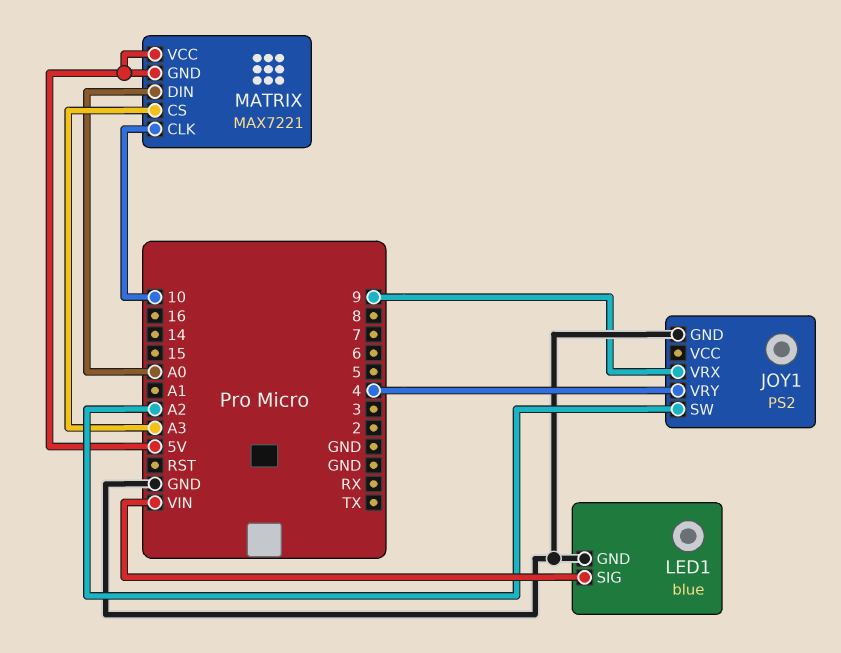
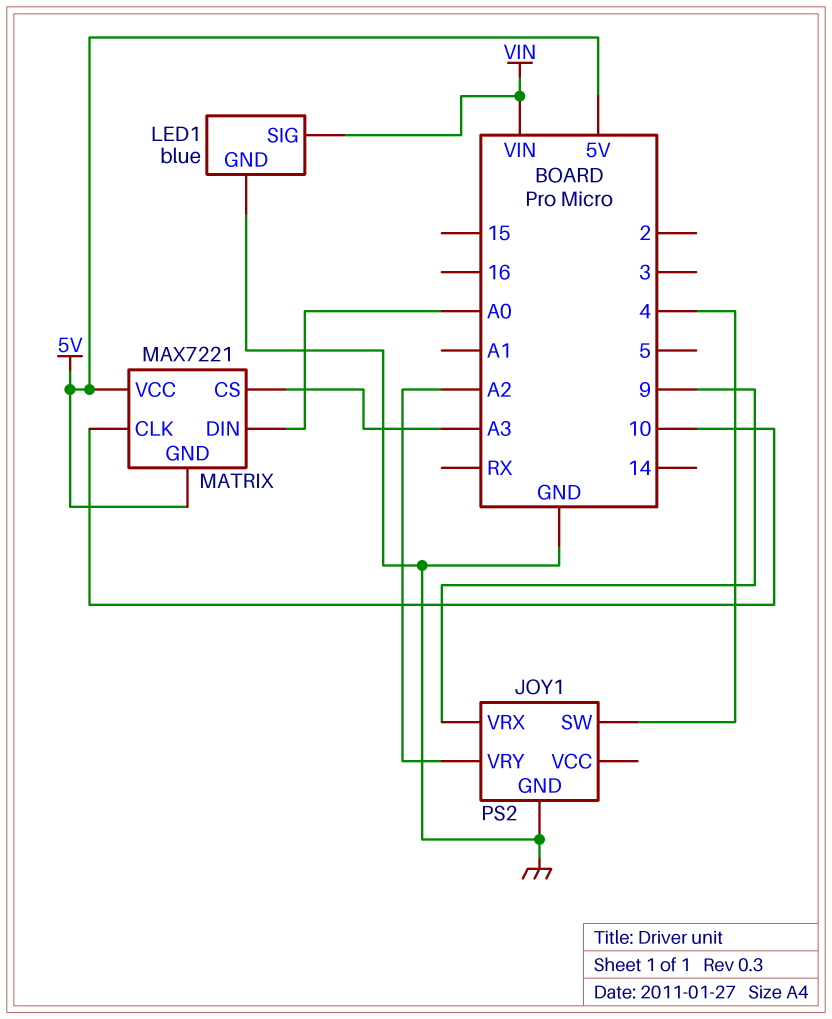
JOY1 pin SW: A2 -> 4
JOY1 pin VRY: 4 -> A2

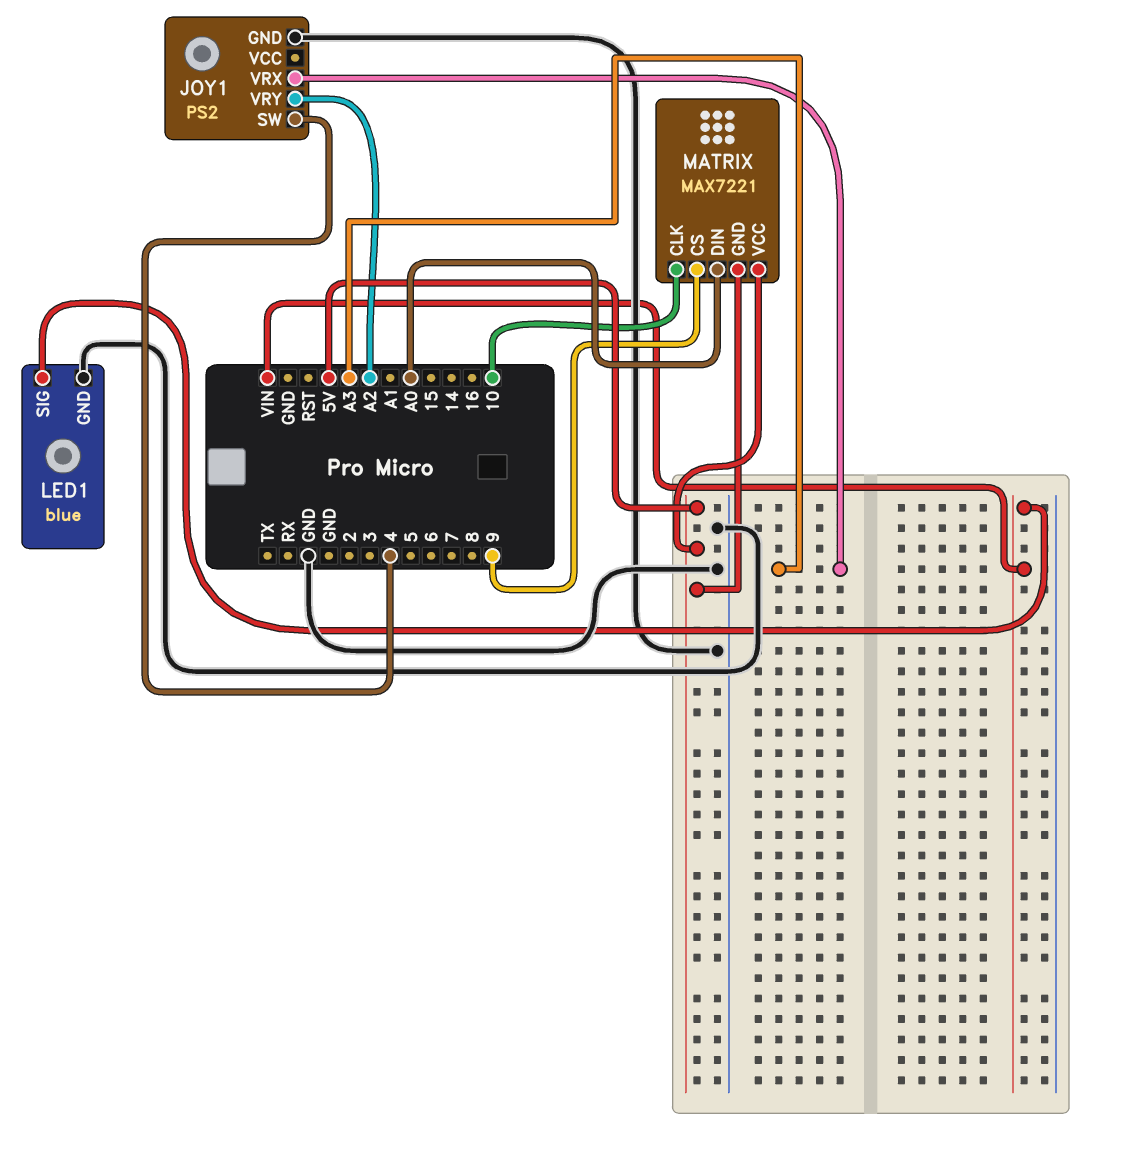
JOY1 pin VRX: 9 -> A3
MATRIX pin CS: A3 -> 9

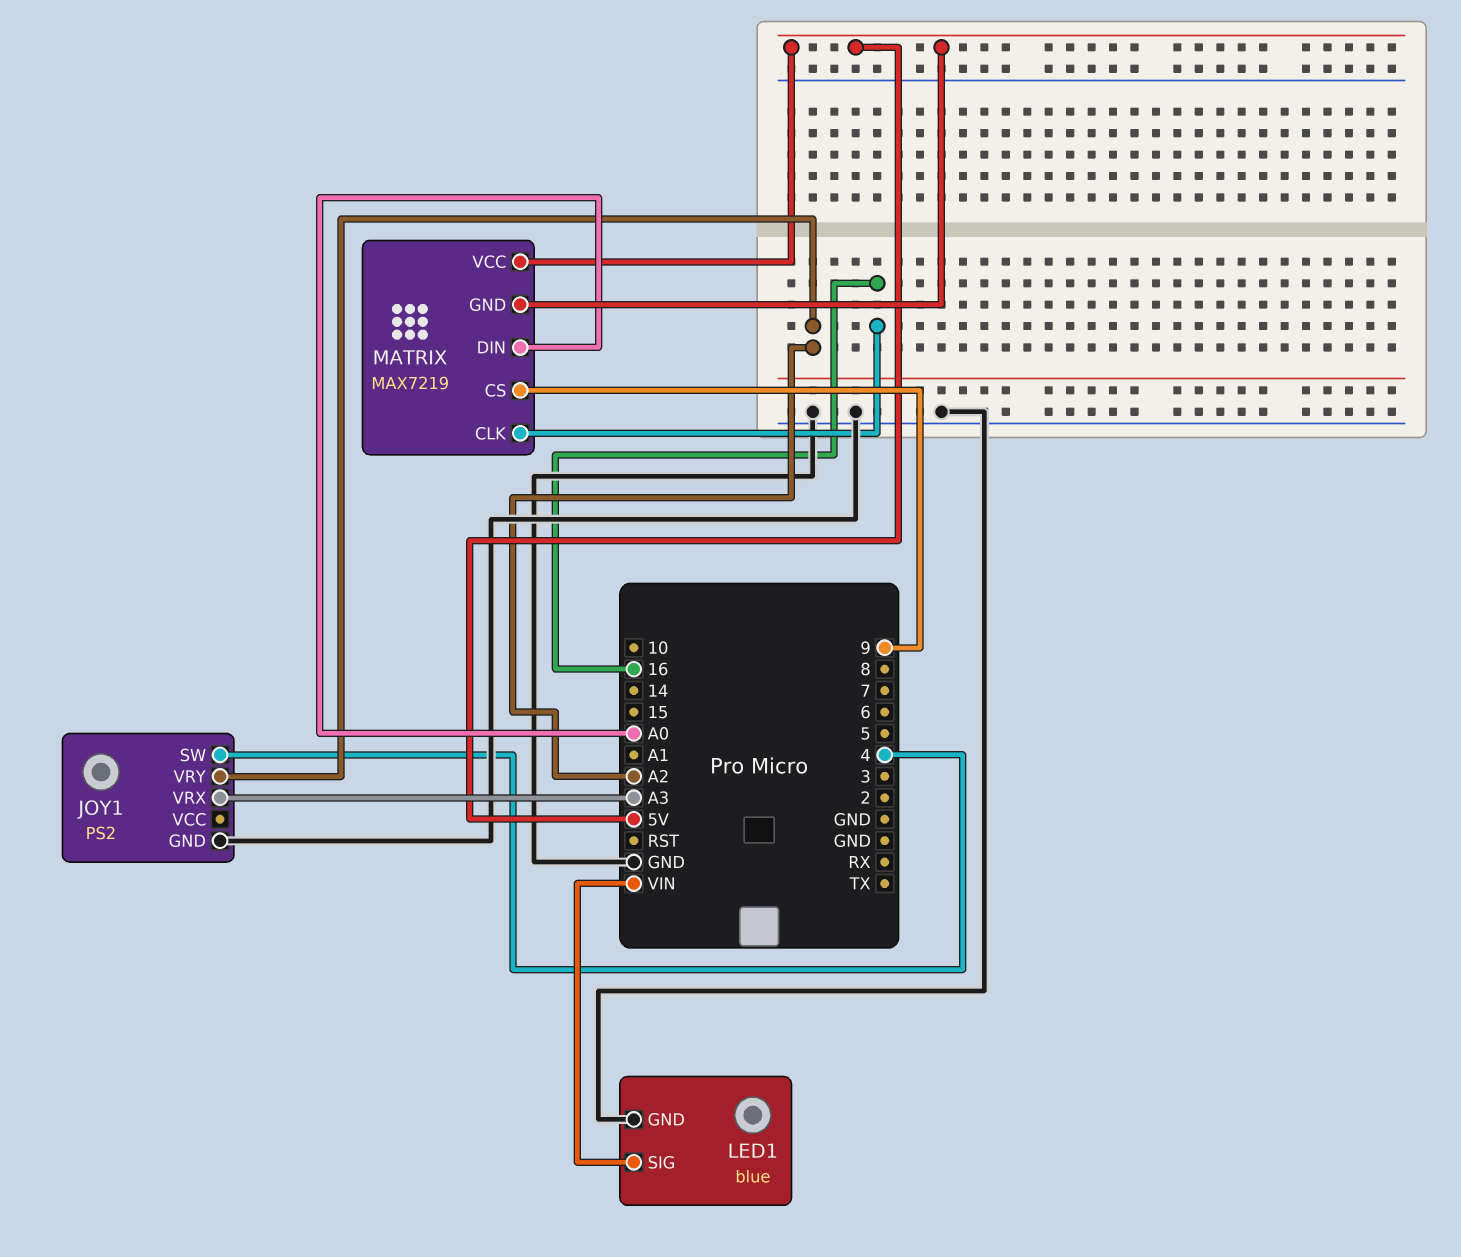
MATRIX: MAX7221 -> MAX7219
MATRIX pin CLK: 10 -> 16

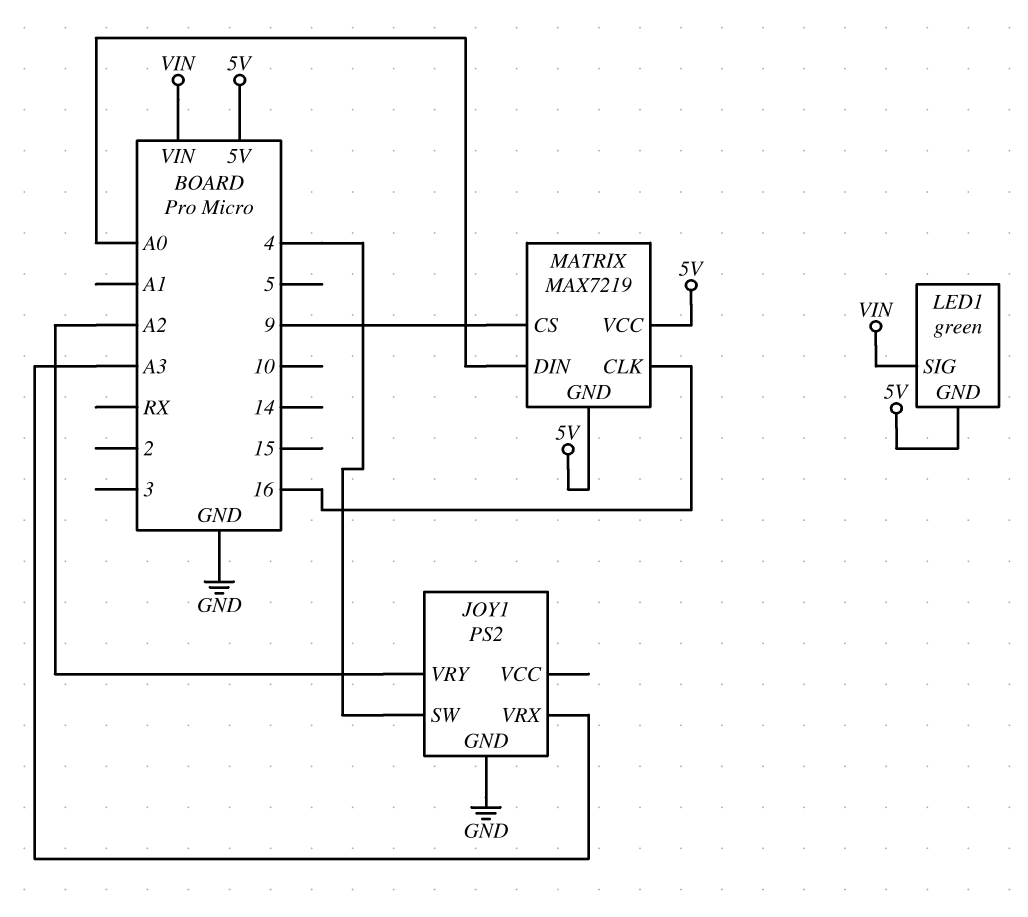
LED1: blue -> green
LED1 pin GND: GND -> 5V

